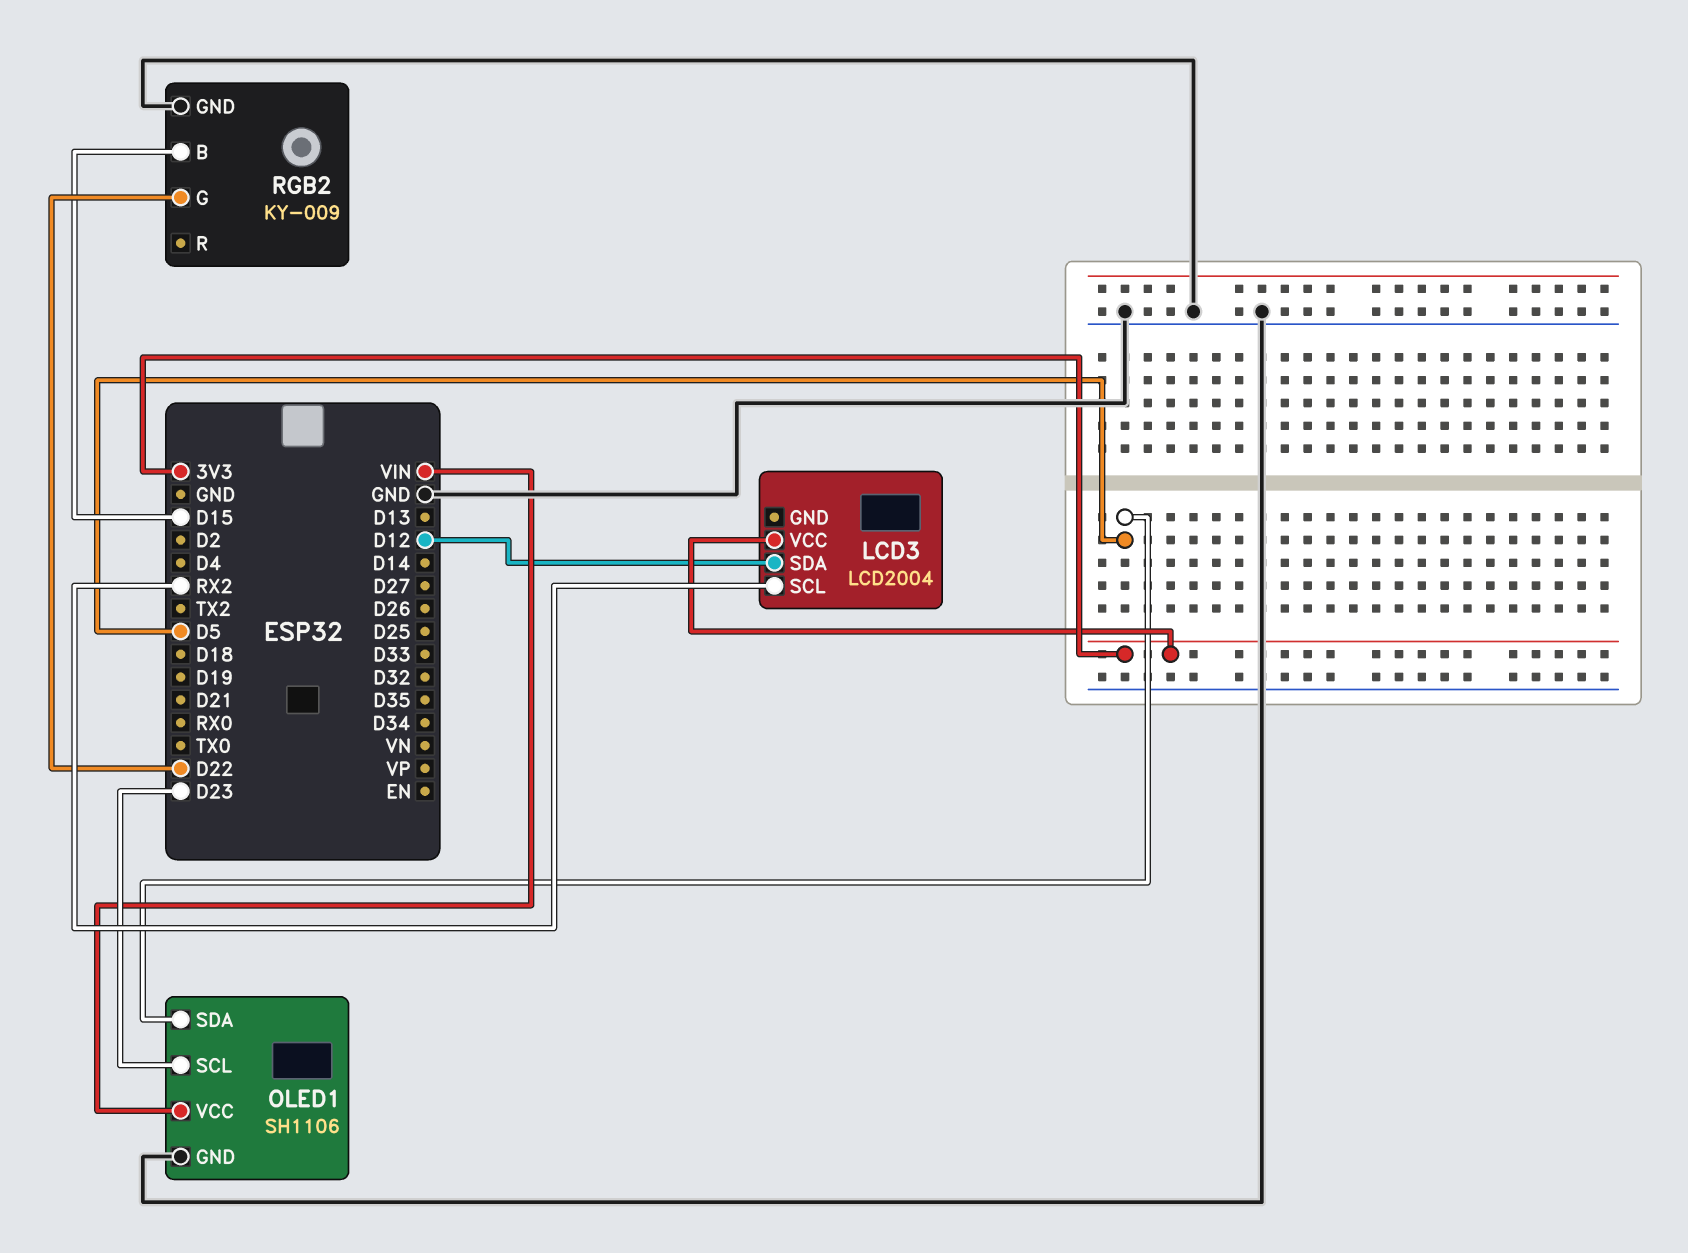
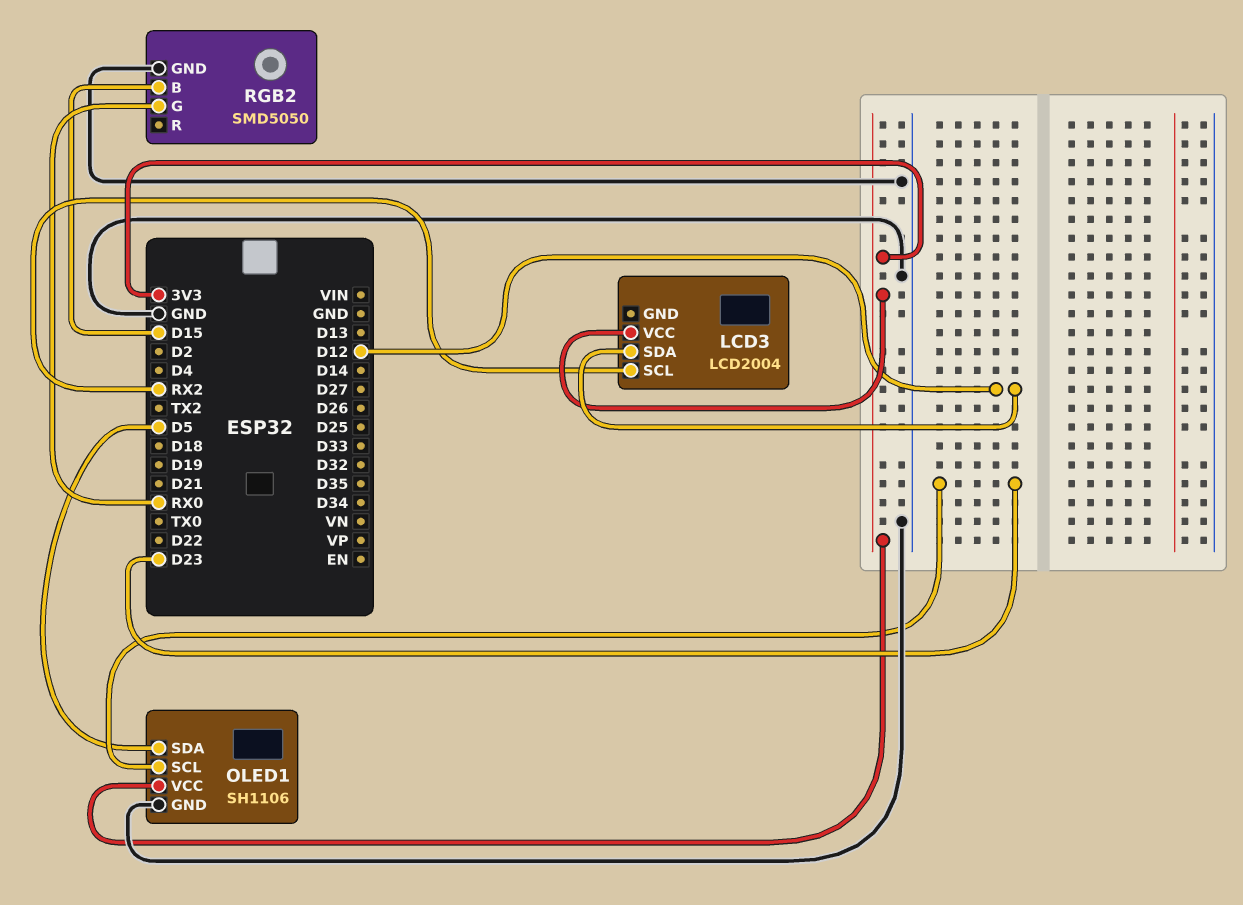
OLED1 pin VCC: VIN -> 3V3
RGB2: KY-009 -> SMD5050
RGB2 pin G: D22 -> RX0

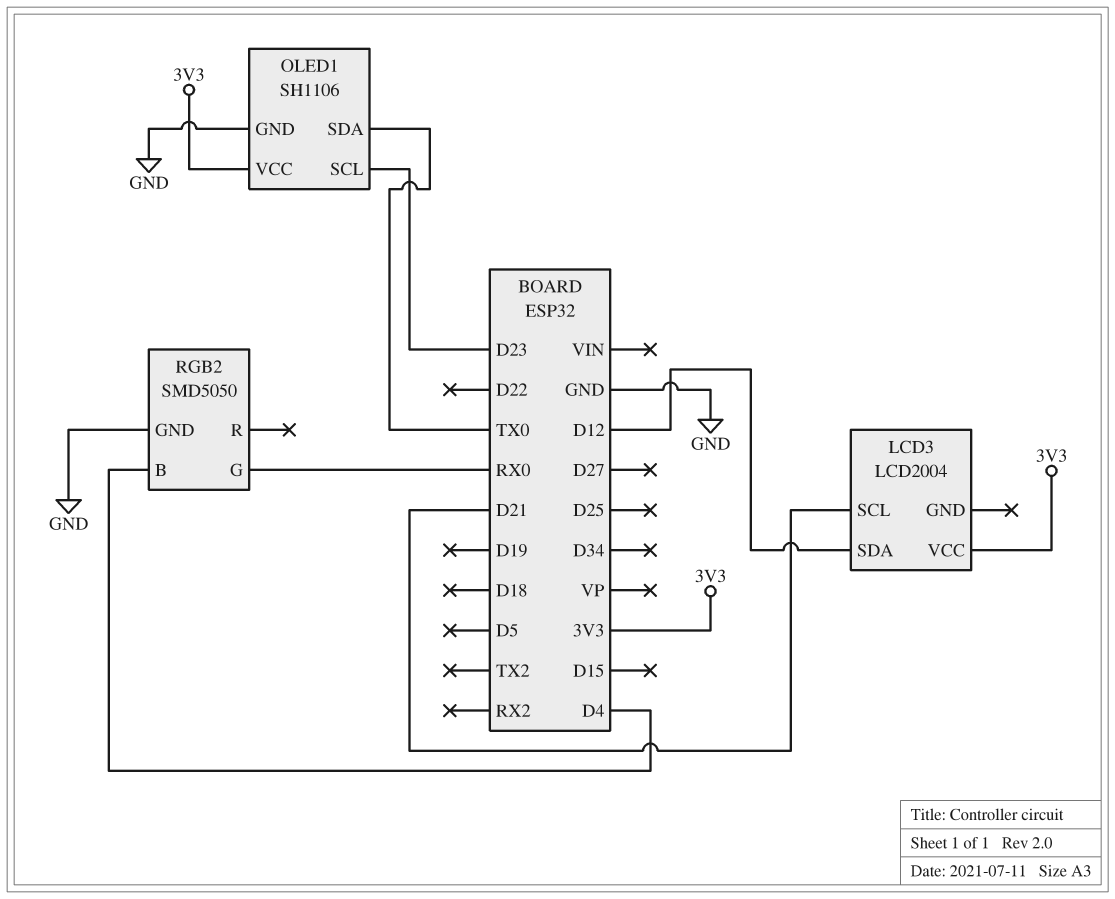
LCD3 pin SCL: RX2 -> D21
OLED1 pin SDA: D5 -> TX0
RGB2 pin B: D15 -> D4

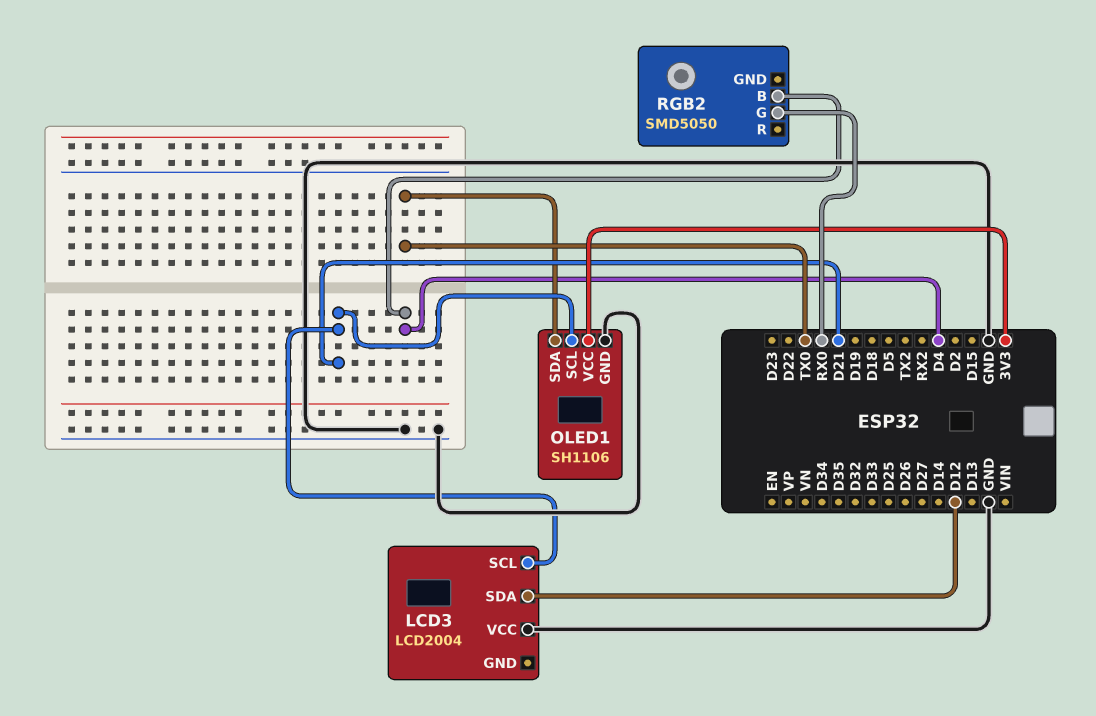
LCD3 pin VCC: 3V3 -> GND
OLED1 pin SCL: D23 -> D21
RGB2 pin GND: GND -> none

